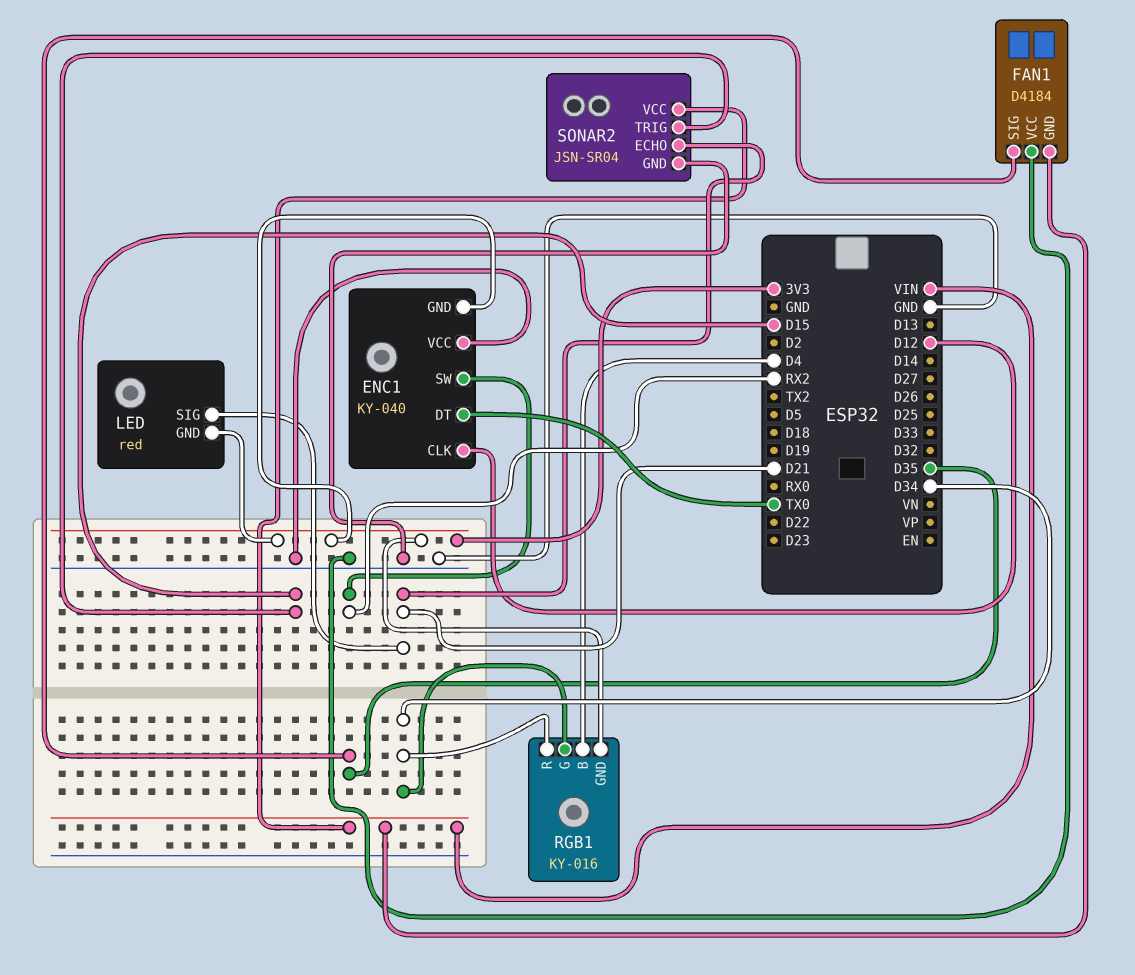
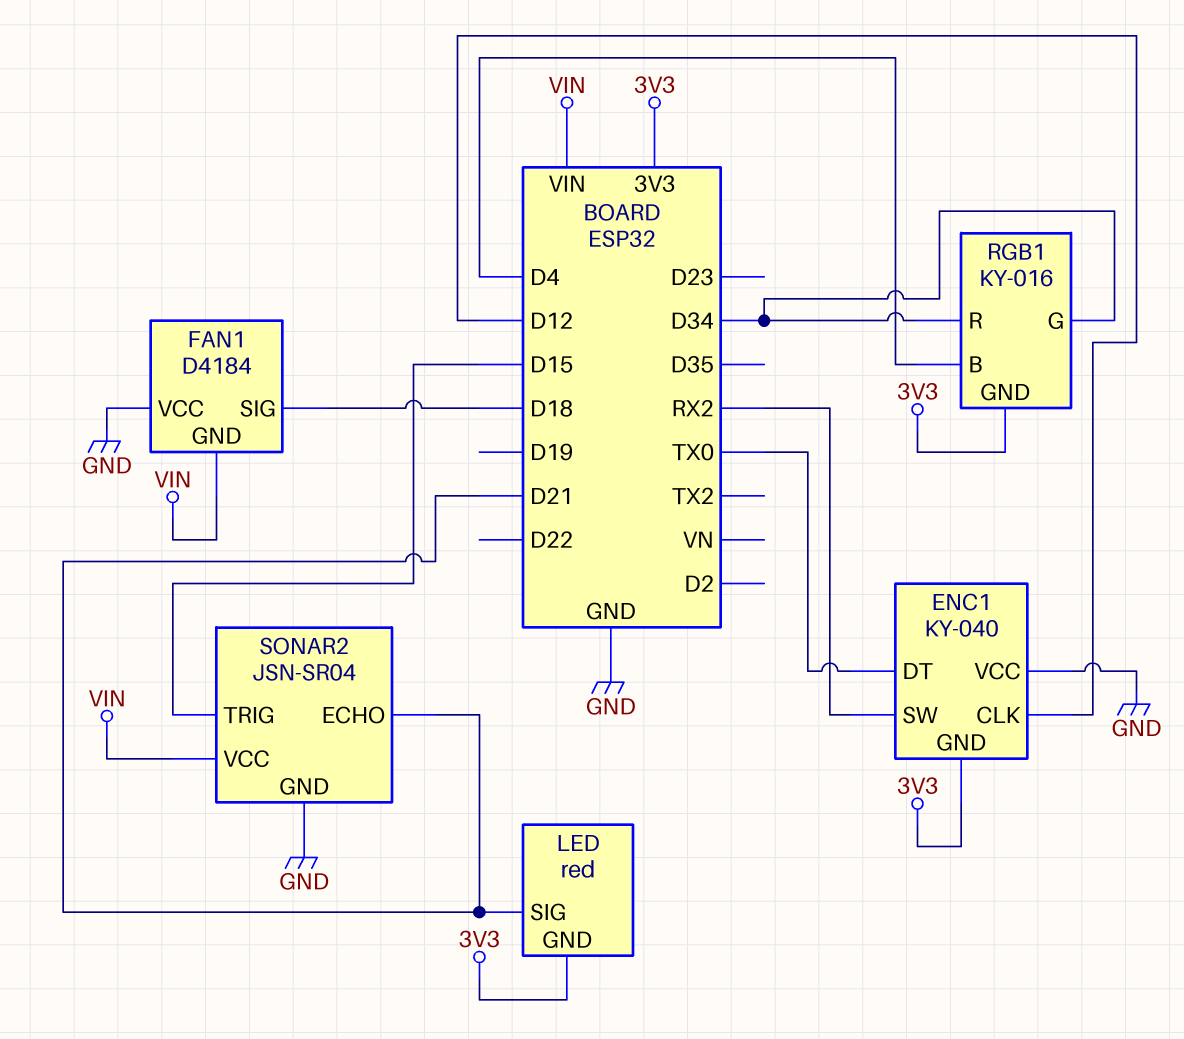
FAN1 pin SIG: D35 -> D18

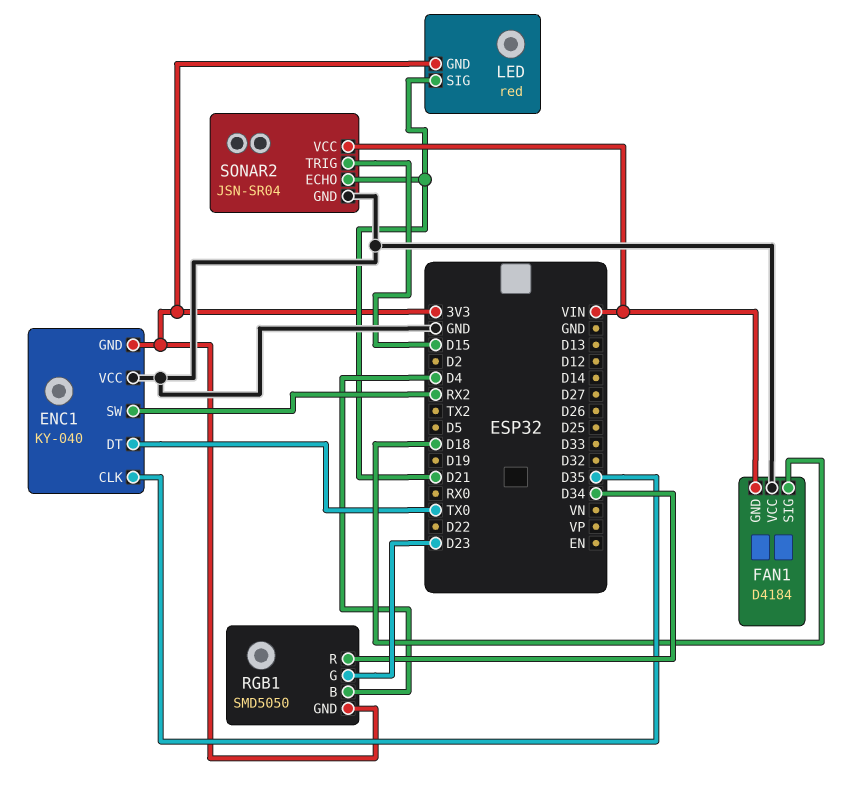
ENC1 pin CLK: D12 -> D35
RGB1: KY-016 -> SMD5050
RGB1 pin G: D34 -> D23

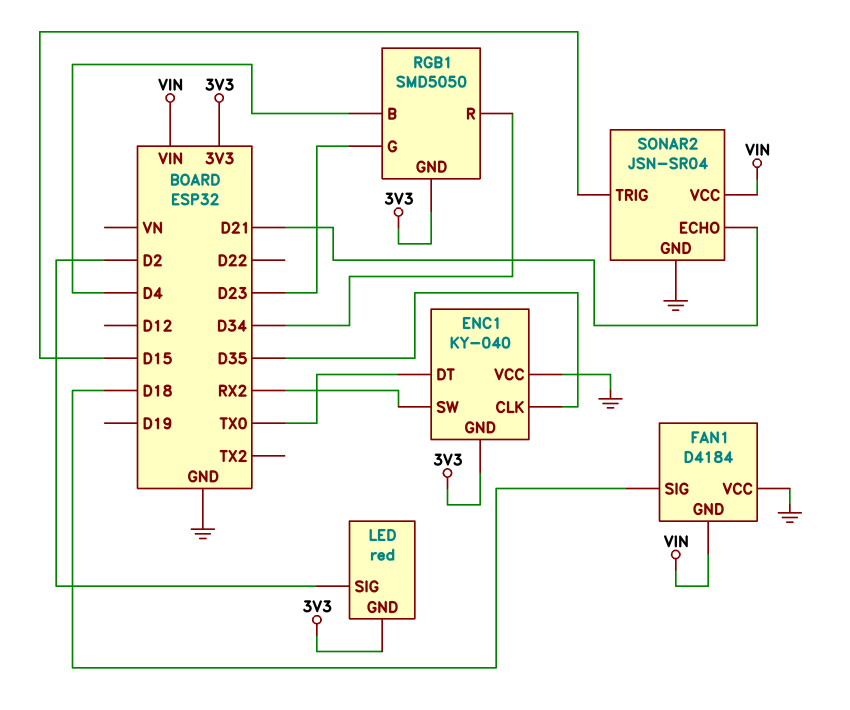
LED pin SIG: D21 -> D2

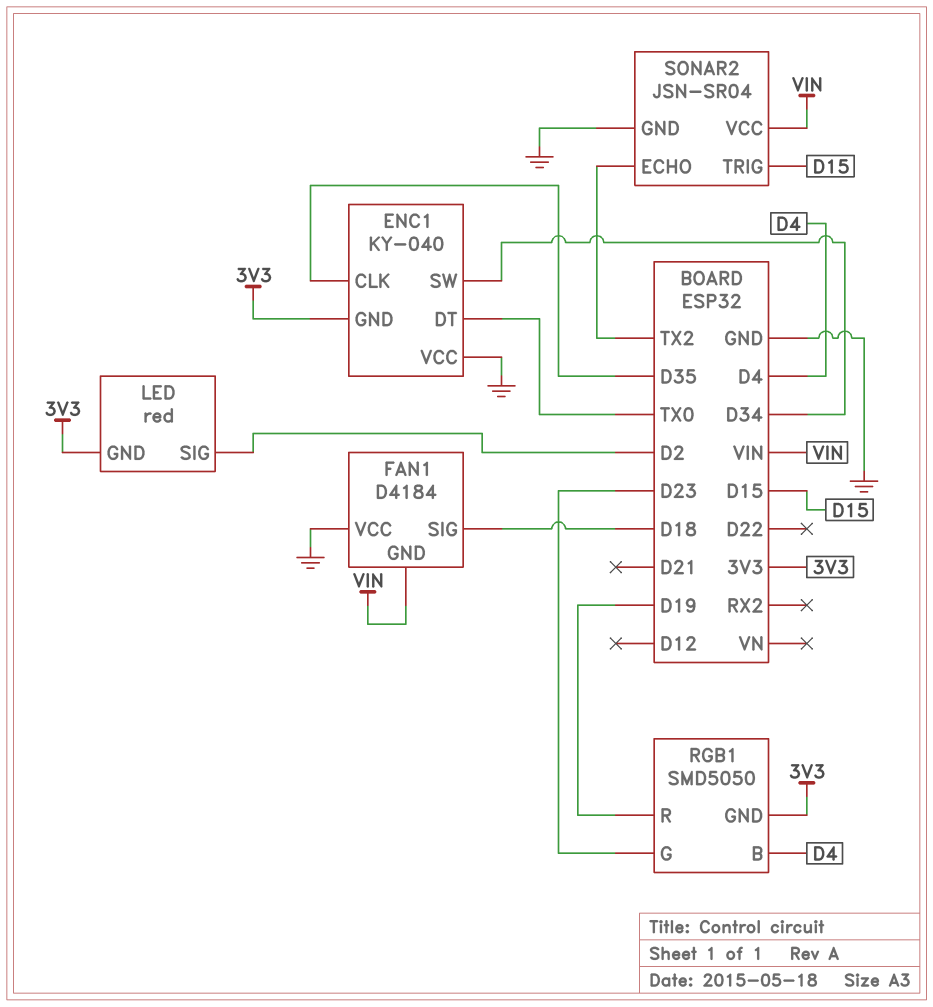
ENC1 pin SW: RX2 -> D34
RGB1 pin R: D34 -> D19
SONAR2 pin ECHO: D21 -> TX2

